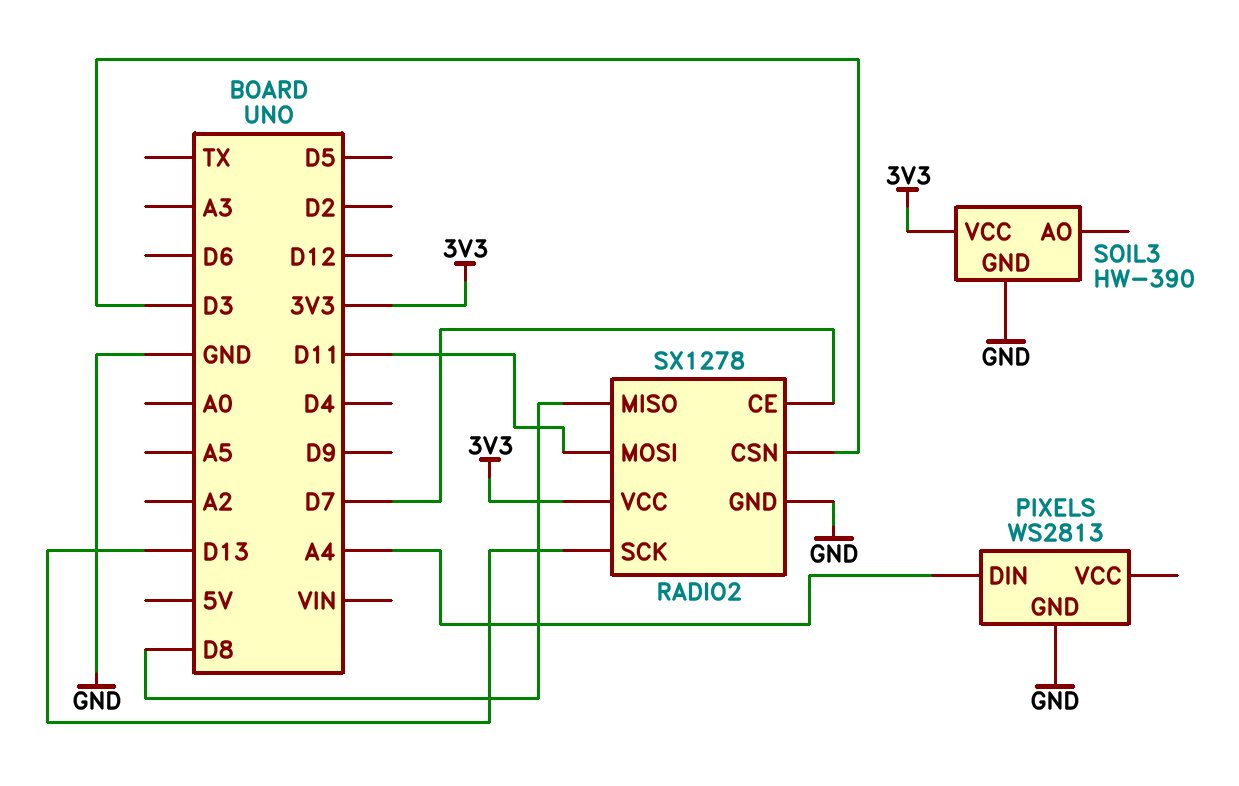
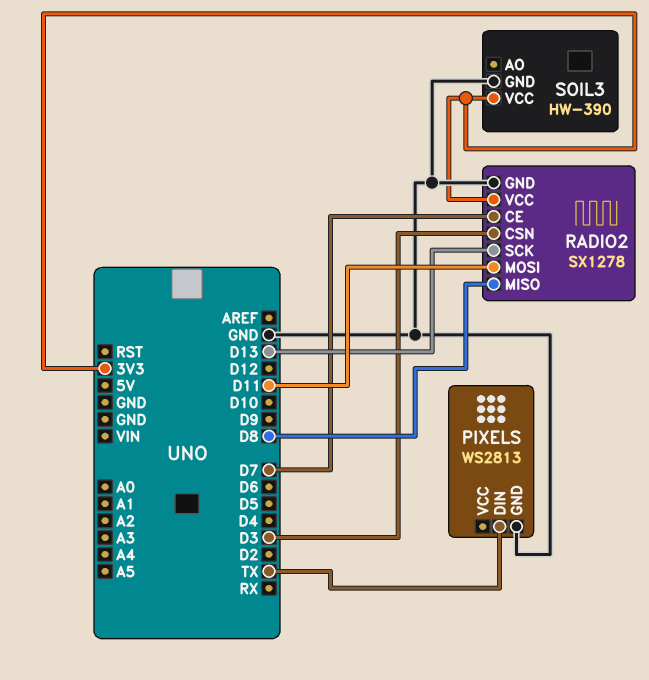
PIXELS pin DIN: A4 -> TX

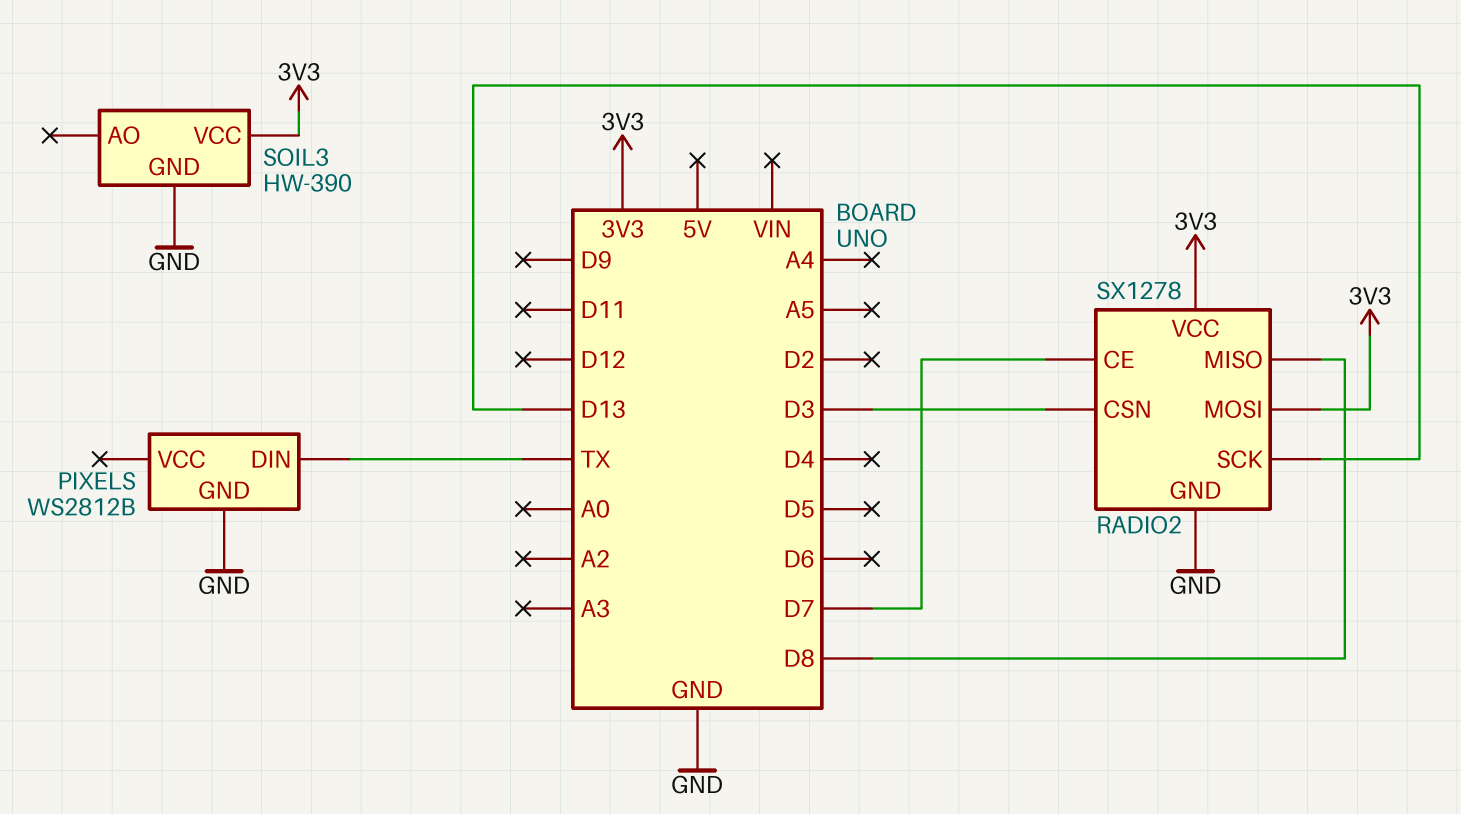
PIXELS: WS2813 -> WS2812B
RADIO2 pin MOSI: D11 -> 3V3

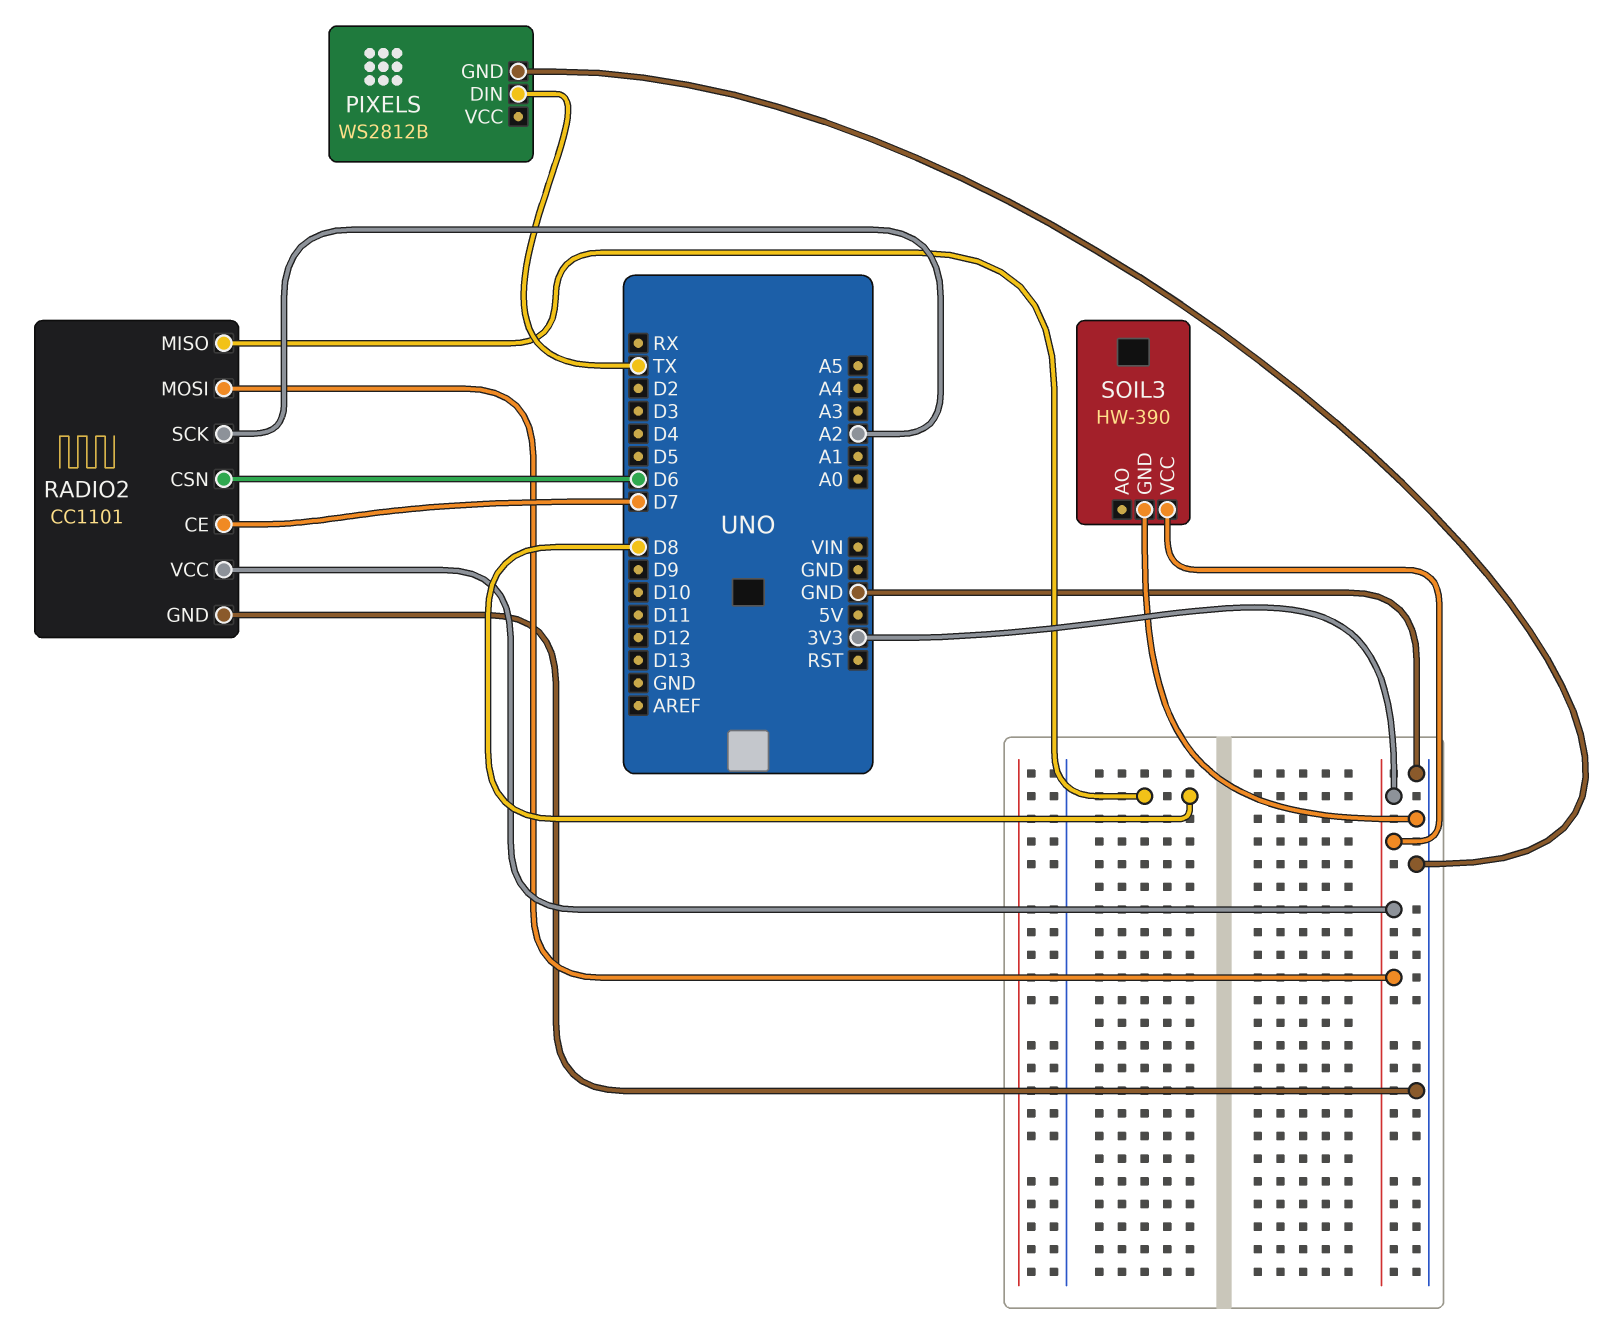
RADIO2: SX1278 -> CC1101
RADIO2 pin CSN: D3 -> D6
RADIO2 pin SCK: D13 -> A2

